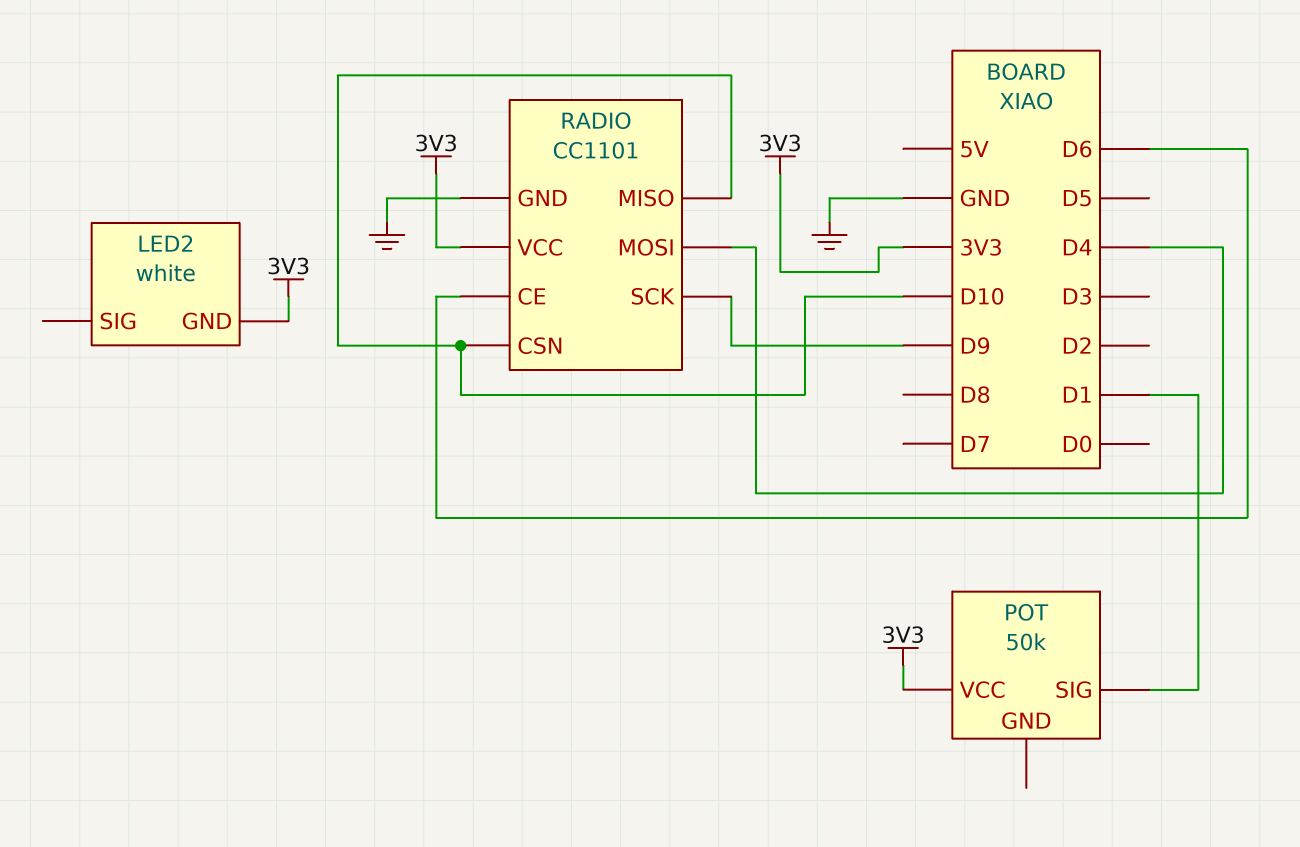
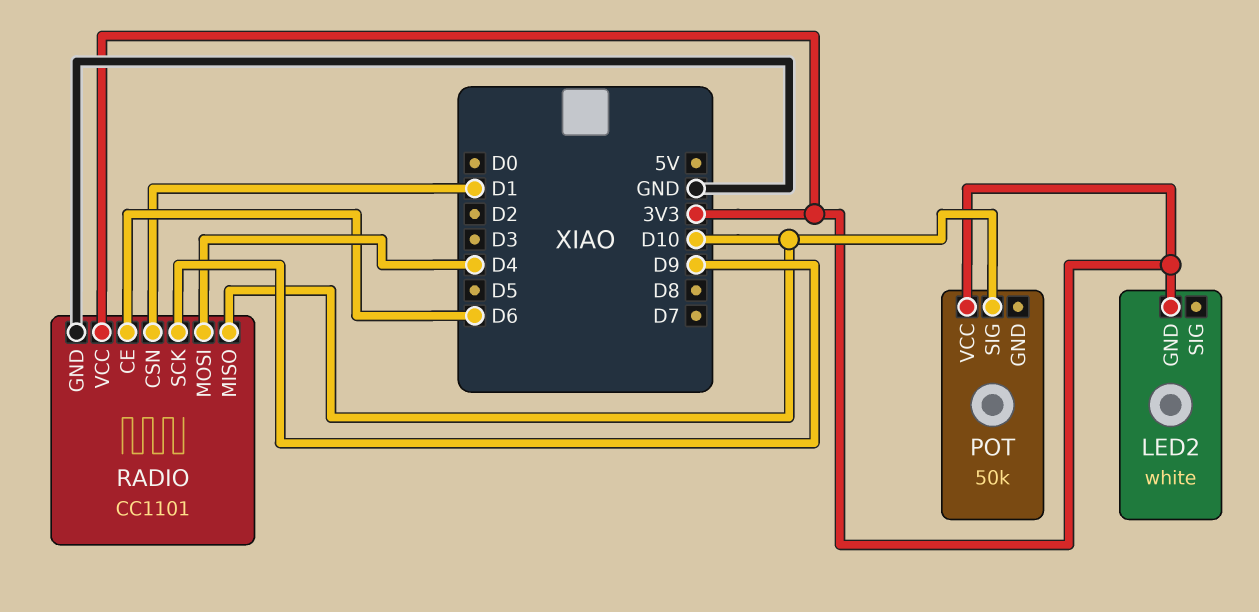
POT pin SIG: D1 -> D10
RADIO pin CSN: D10 -> D1

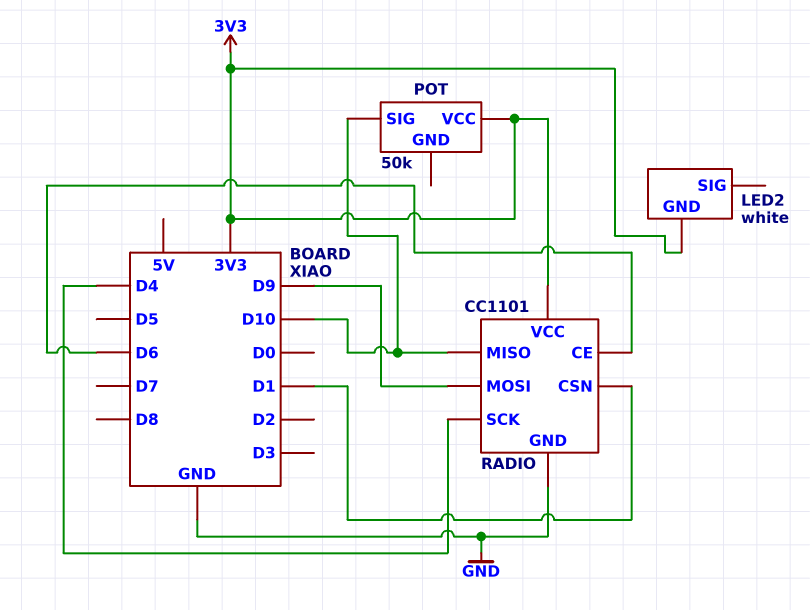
RADIO pin MOSI: D4 -> D9
RADIO pin SCK: D9 -> D4

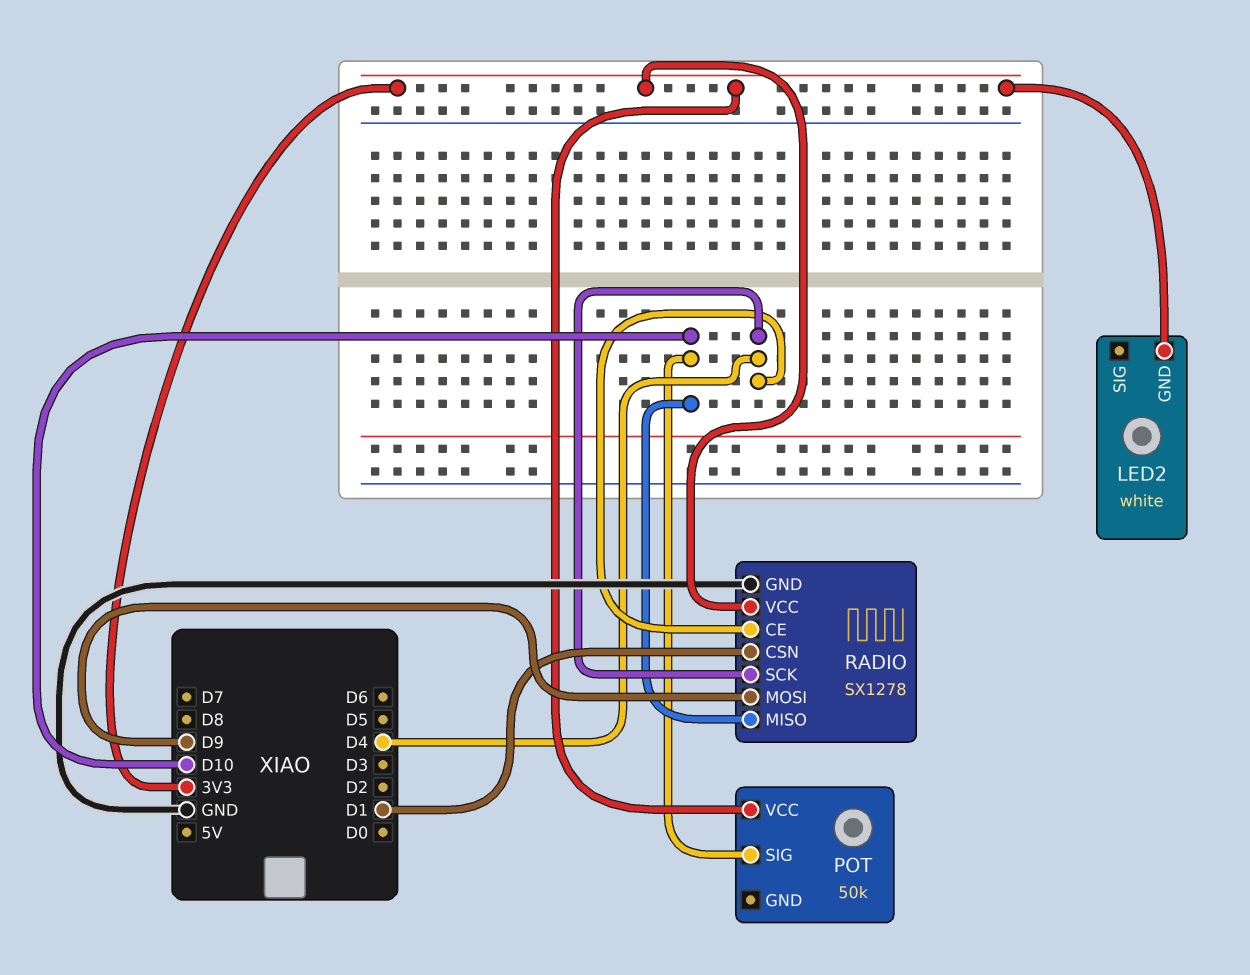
RADIO: CC1101 -> SX1278
RADIO pin CE: D6 -> D4

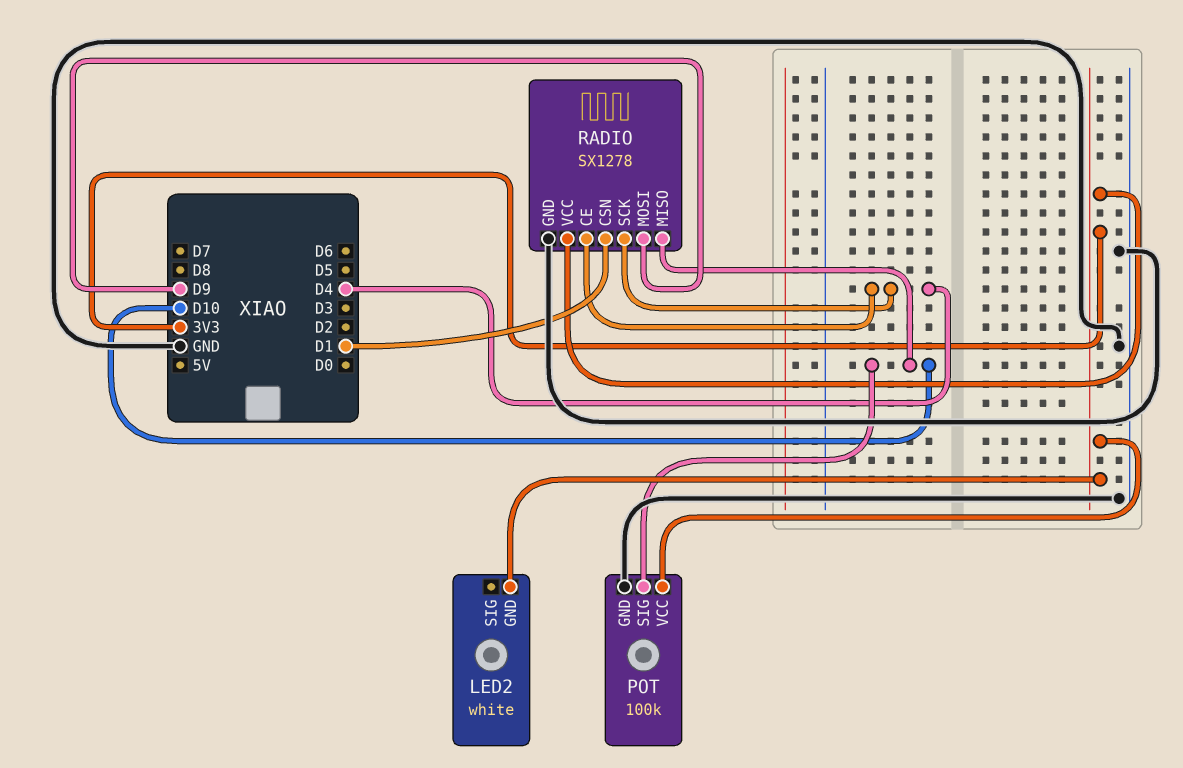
POT: 50k -> 100k
POT pin GND: none -> GND

